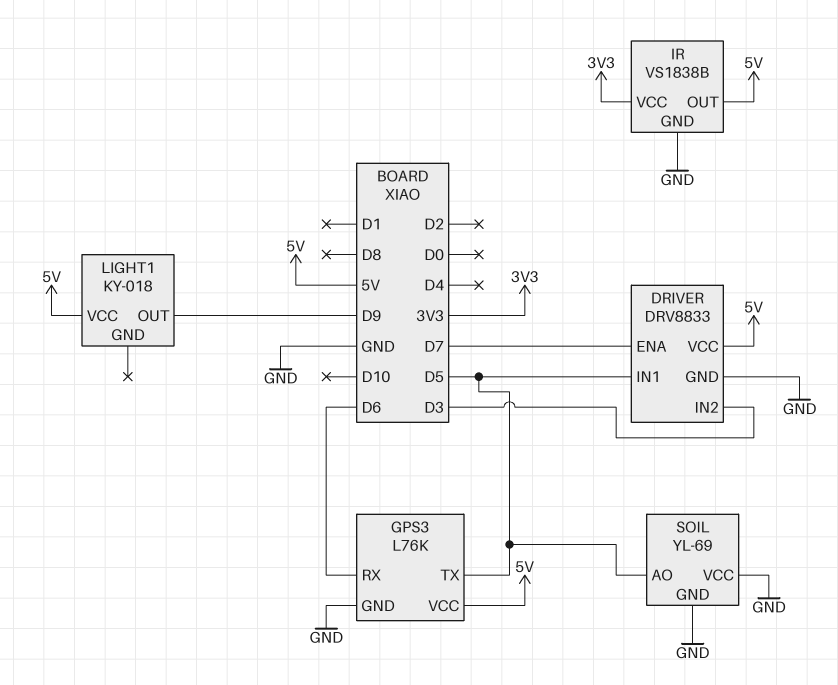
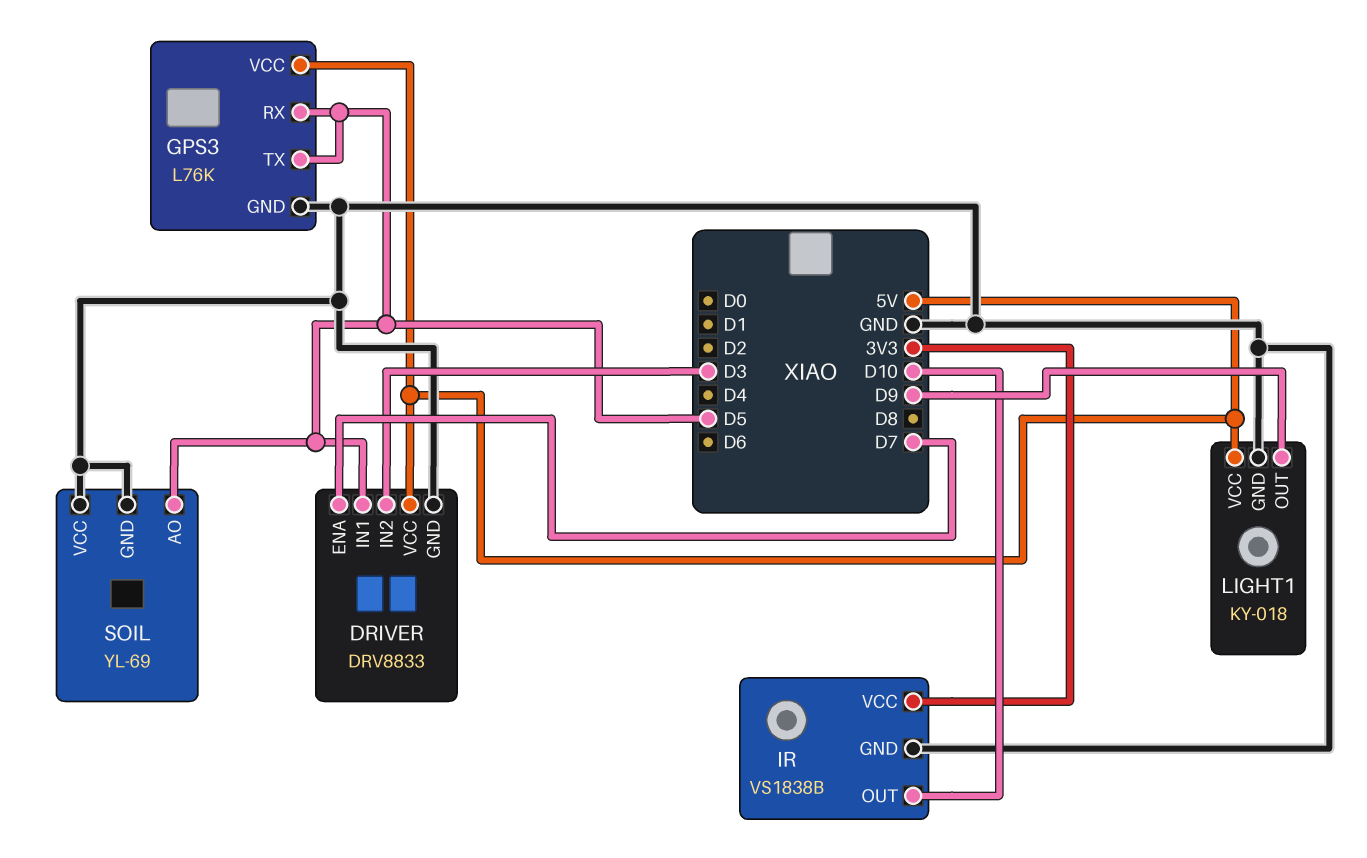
GPS3 pin RX: D6 -> D5
IR pin OUT: 5V -> D10
LIGHT1 pin GND: none -> GND

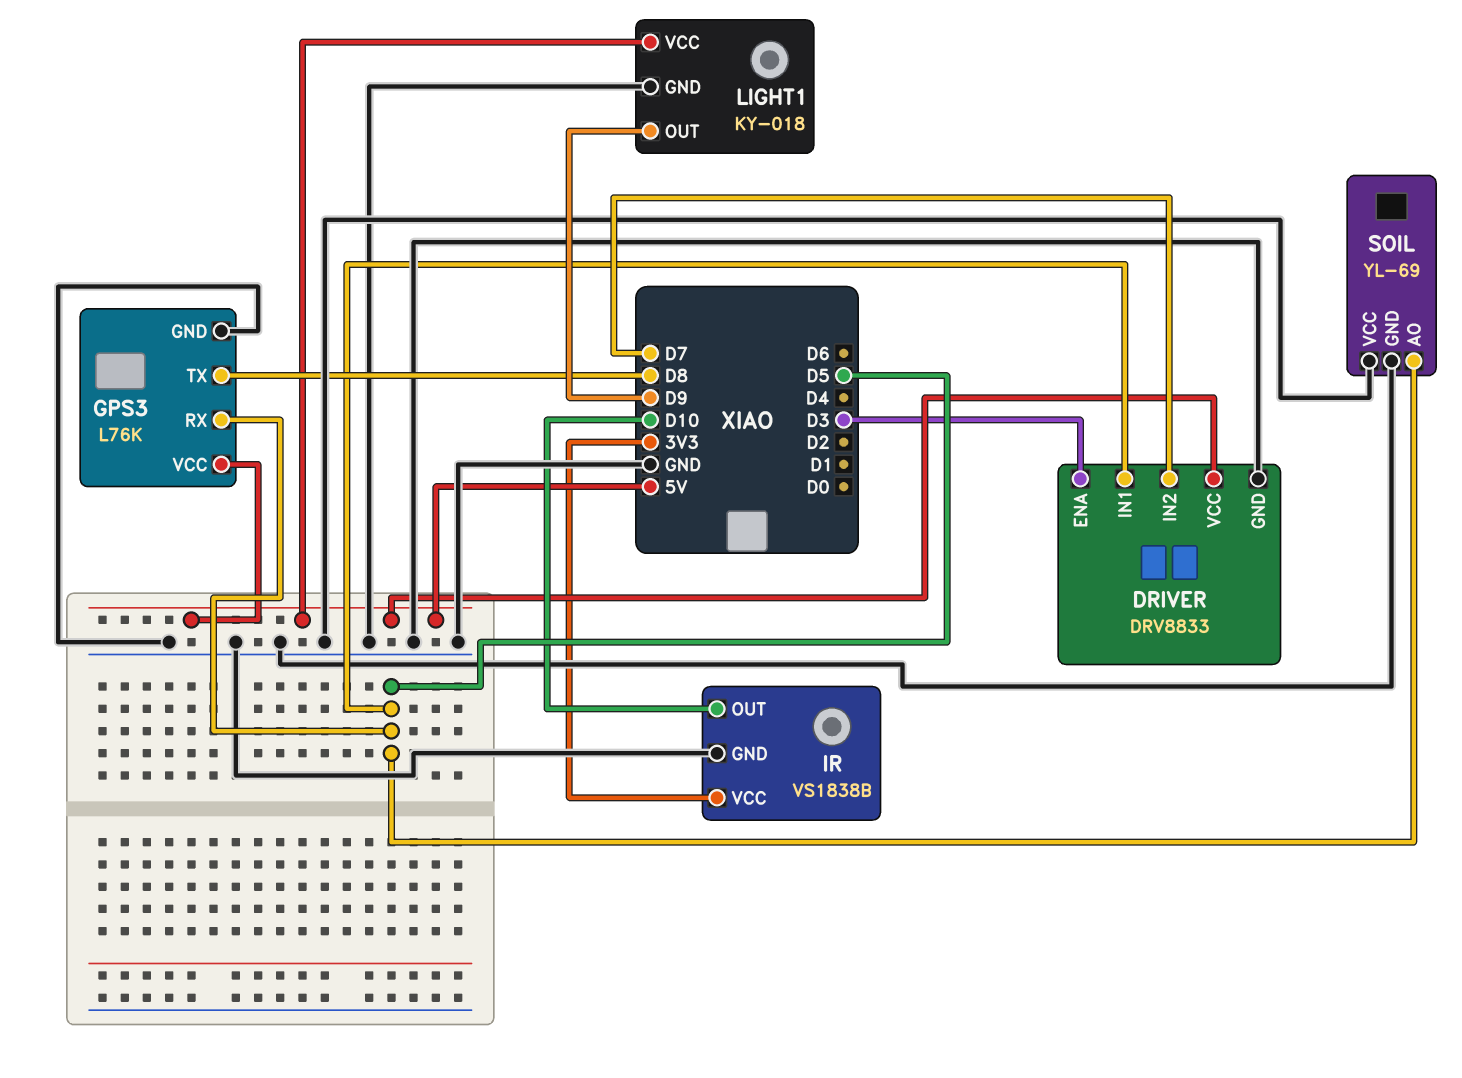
DRIVER pin ENA: D7 -> D3
DRIVER pin IN2: D3 -> D7
GPS3 pin TX: D5 -> D8

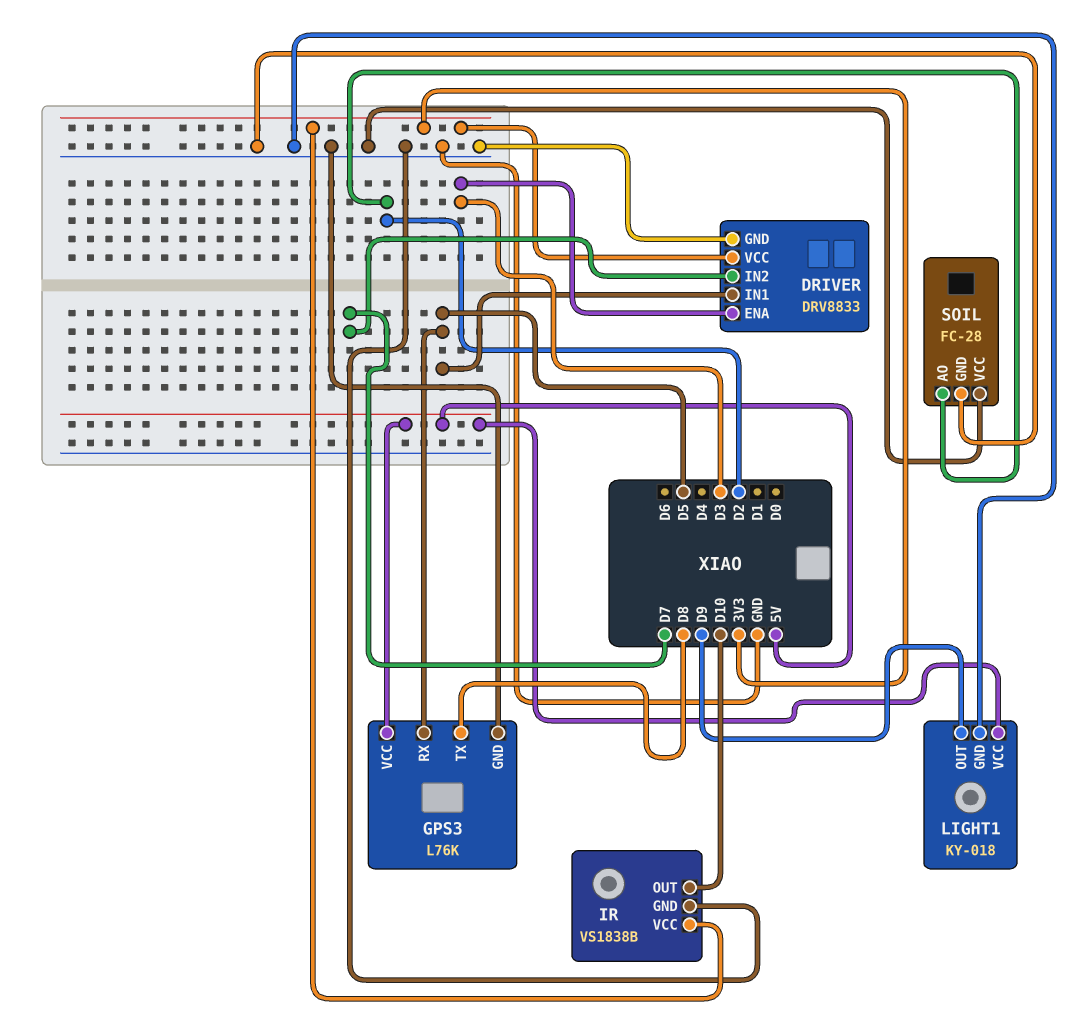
DRIVER pin VCC: 5V -> 3V3
SOIL: YL-69 -> FC-28
SOIL pin AO: D5 -> D2

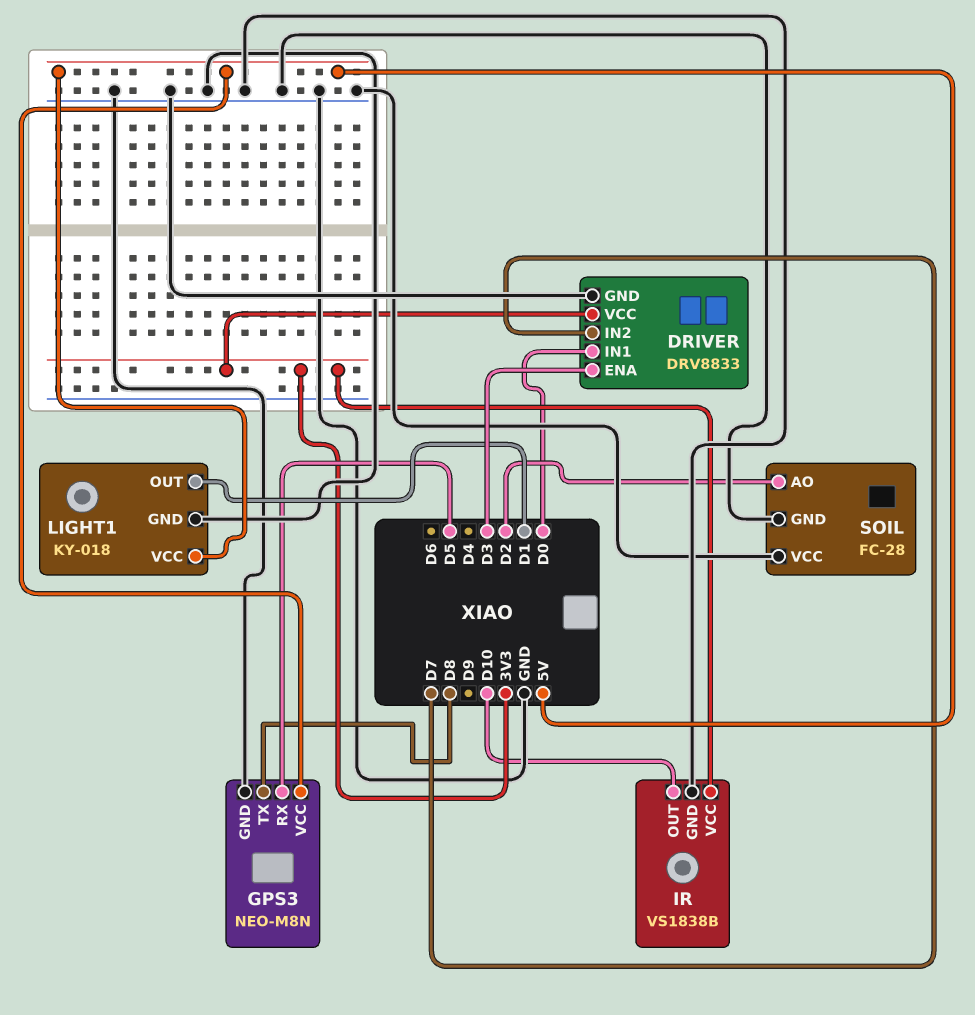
DRIVER pin IN1: D5 -> D0
GPS3: L76K -> NEO-M8N
LIGHT1 pin OUT: D9 -> D1

